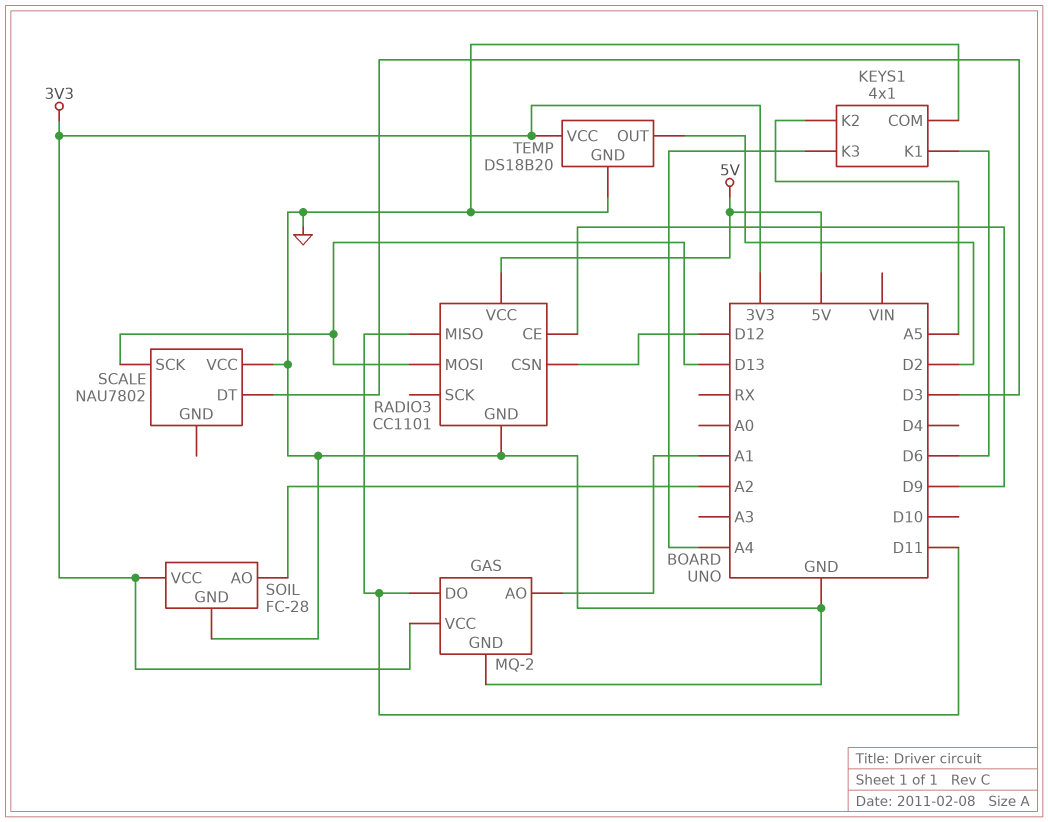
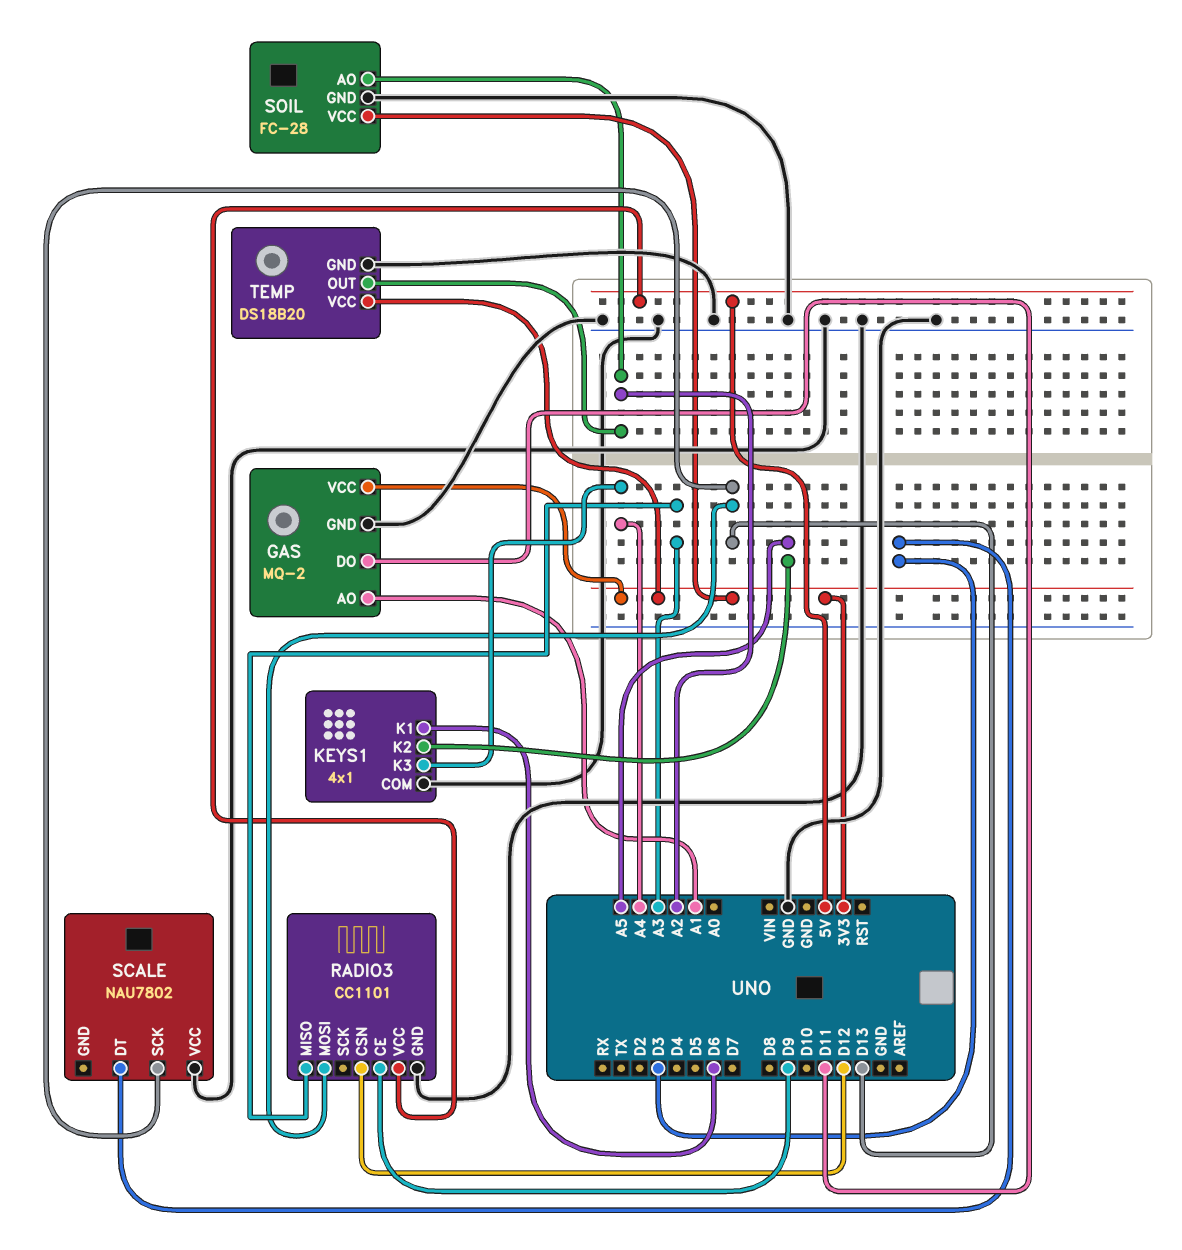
RADIO3 pin MISO: D11 -> A3
TEMP pin OUT: D2 -> A2

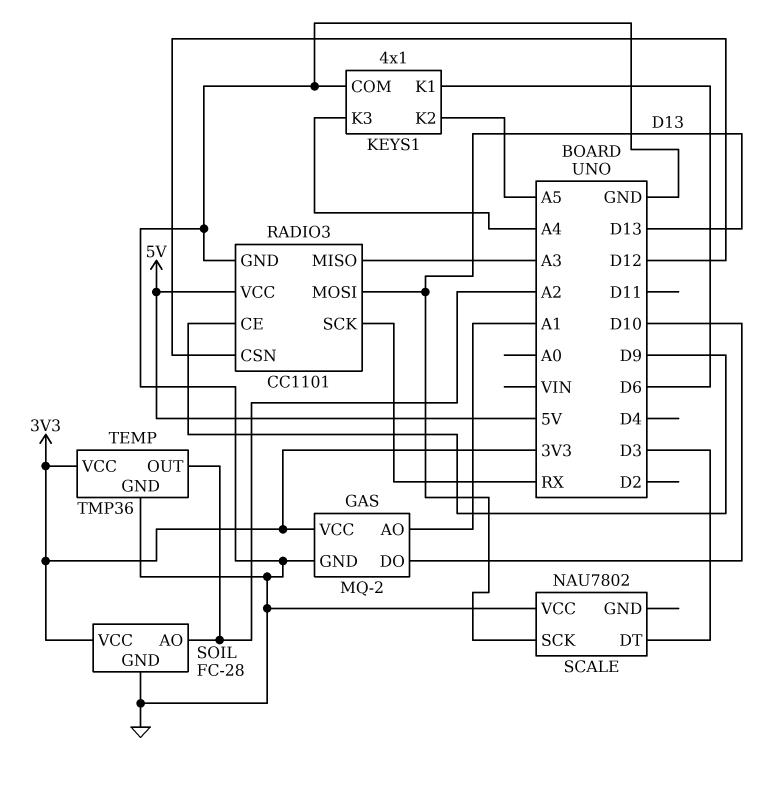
GAS pin DO: D11 -> D10
RADIO3 pin SCK: none -> RX
TEMP: DS18B20 -> TMP36

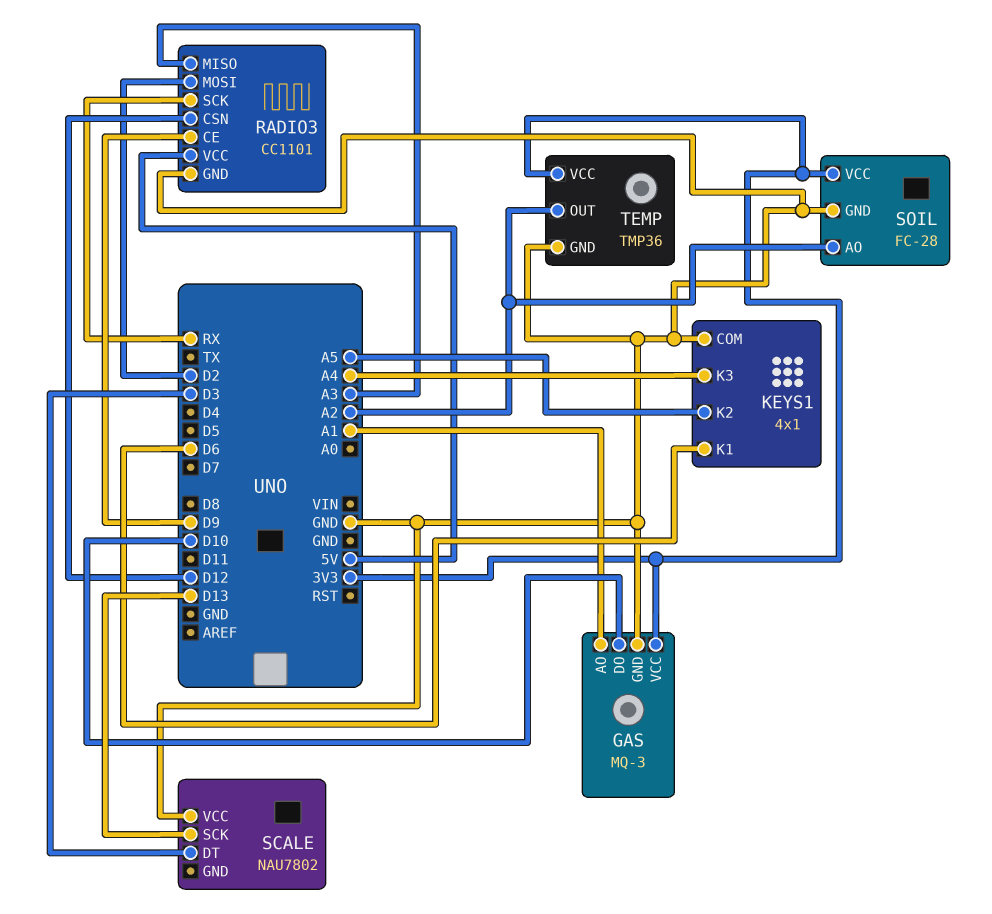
GAS: MQ-2 -> MQ-3
RADIO3 pin MOSI: D13 -> D2

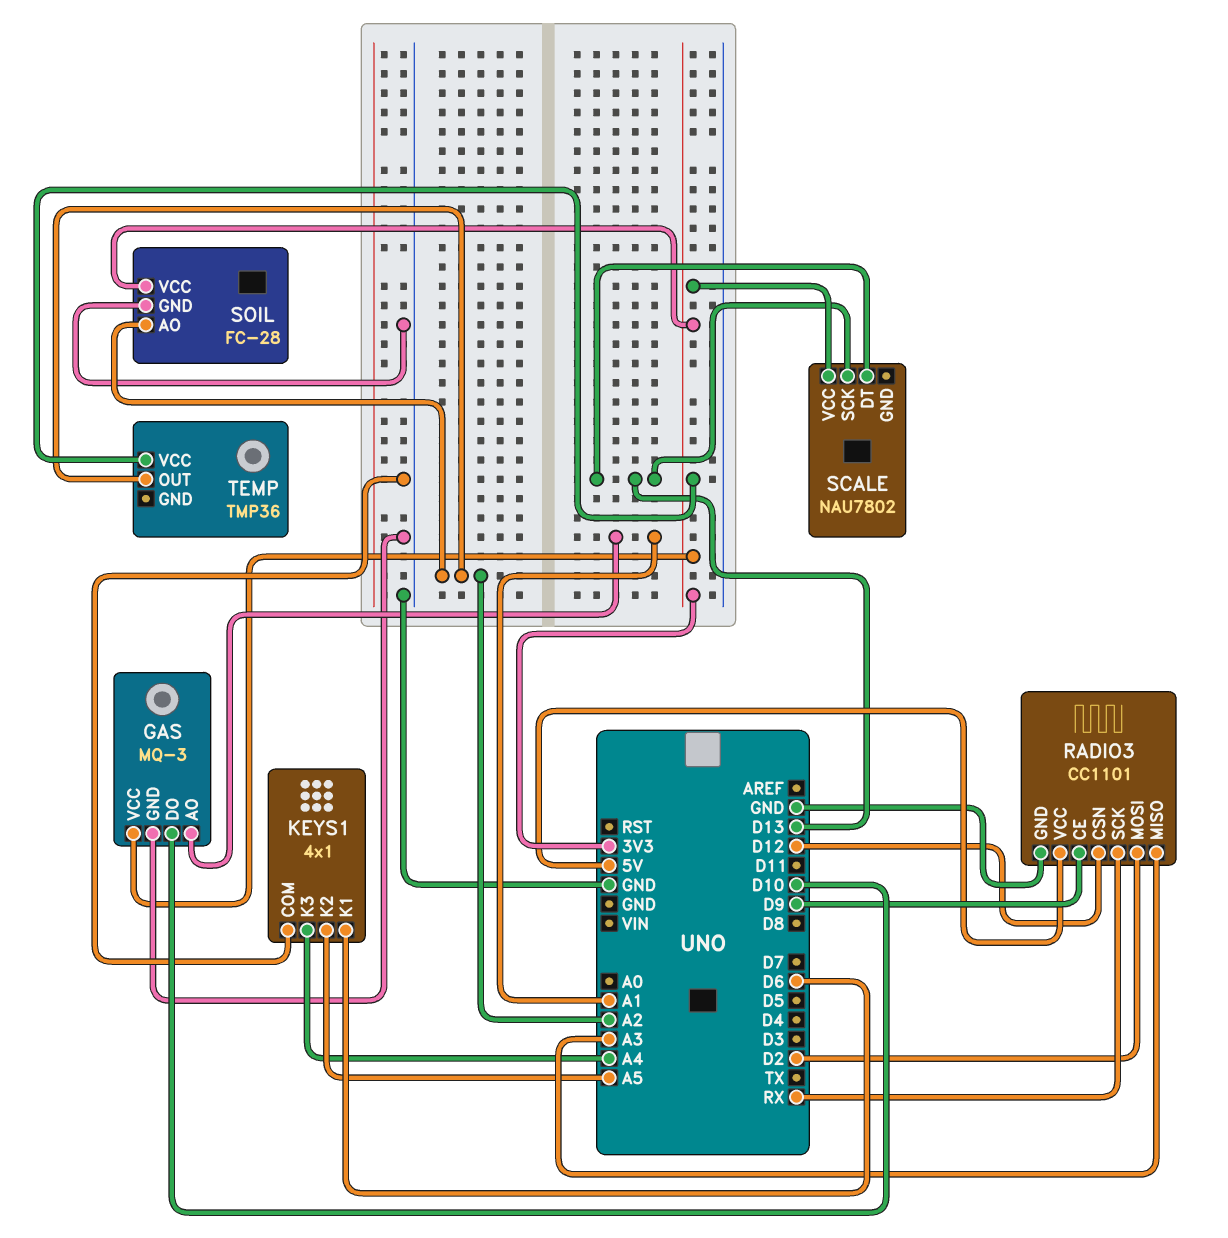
SCALE pin DT: D3 -> D13
SCALE pin VCC: GND -> 3V3
TEMP pin GND: GND -> none

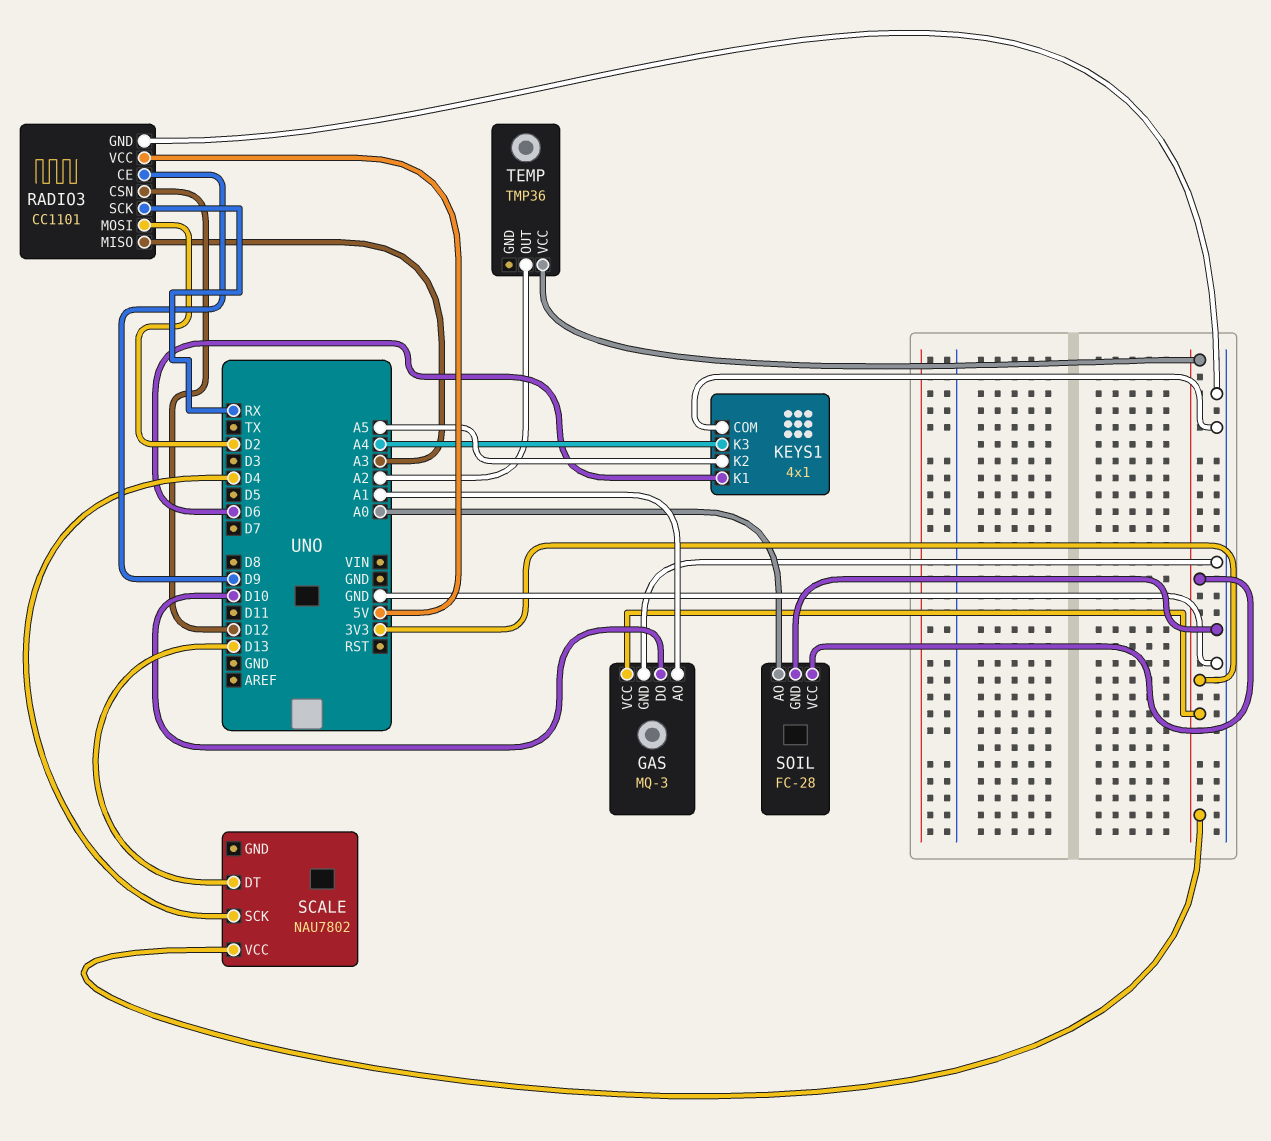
SCALE pin SCK: D13 -> D4
SOIL pin AO: A2 -> A0

